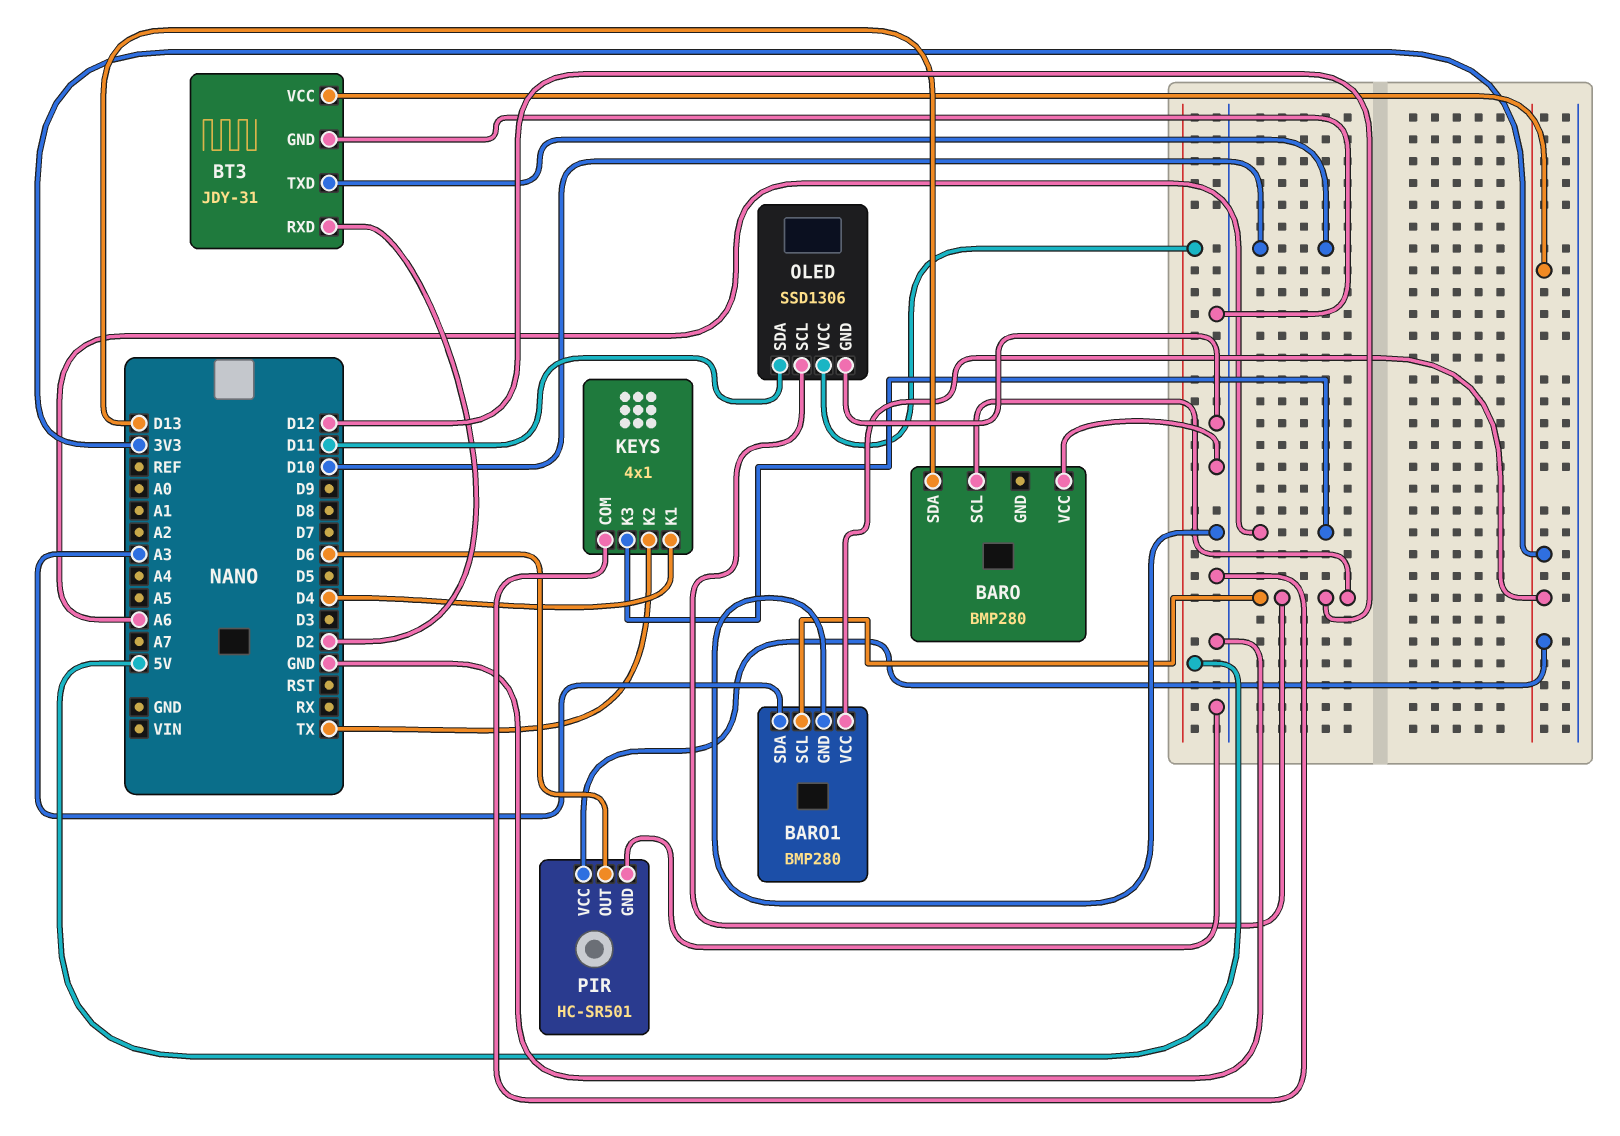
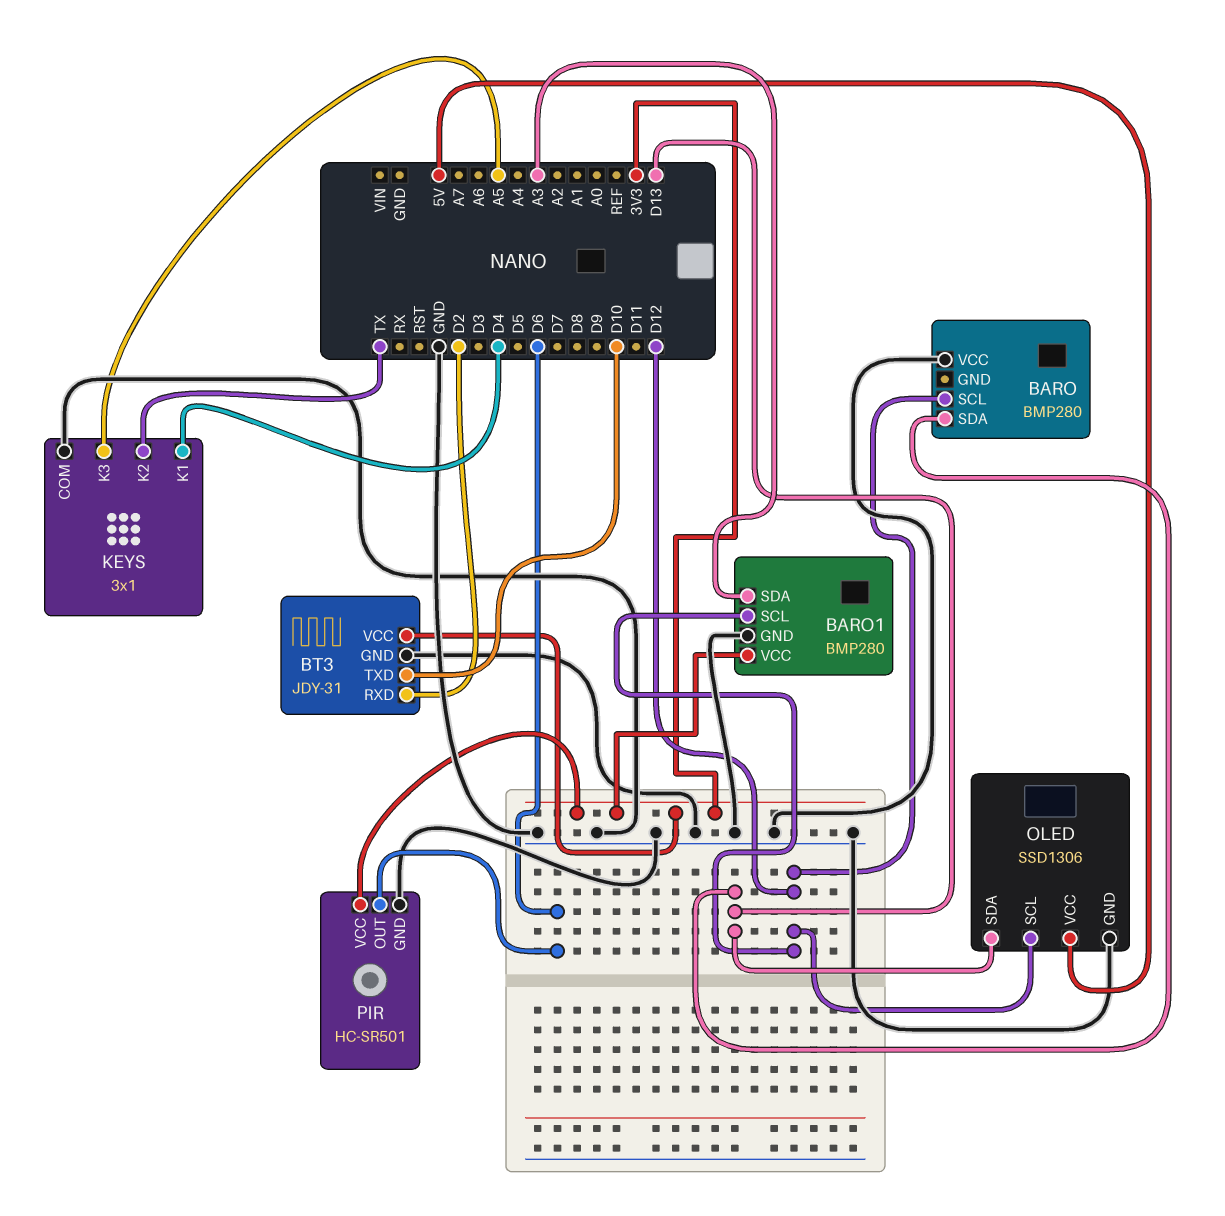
KEYS: 4x1 -> 3x1
KEYS pin K3: A6 -> A5
OLED pin SDA: D11 -> D13

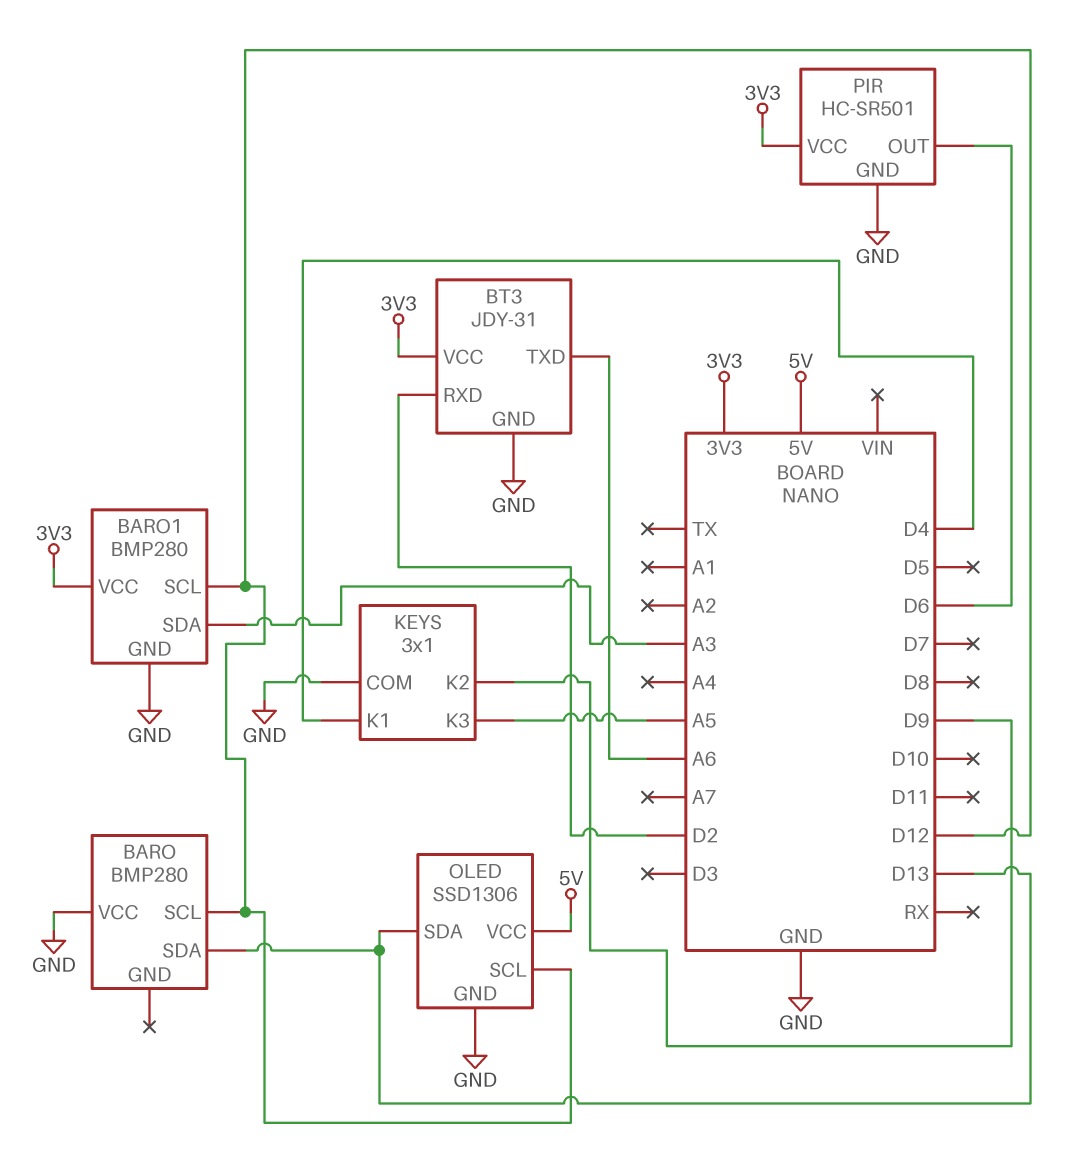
BT3 pin TXD: D10 -> A6
KEYS pin K2: TX -> D9

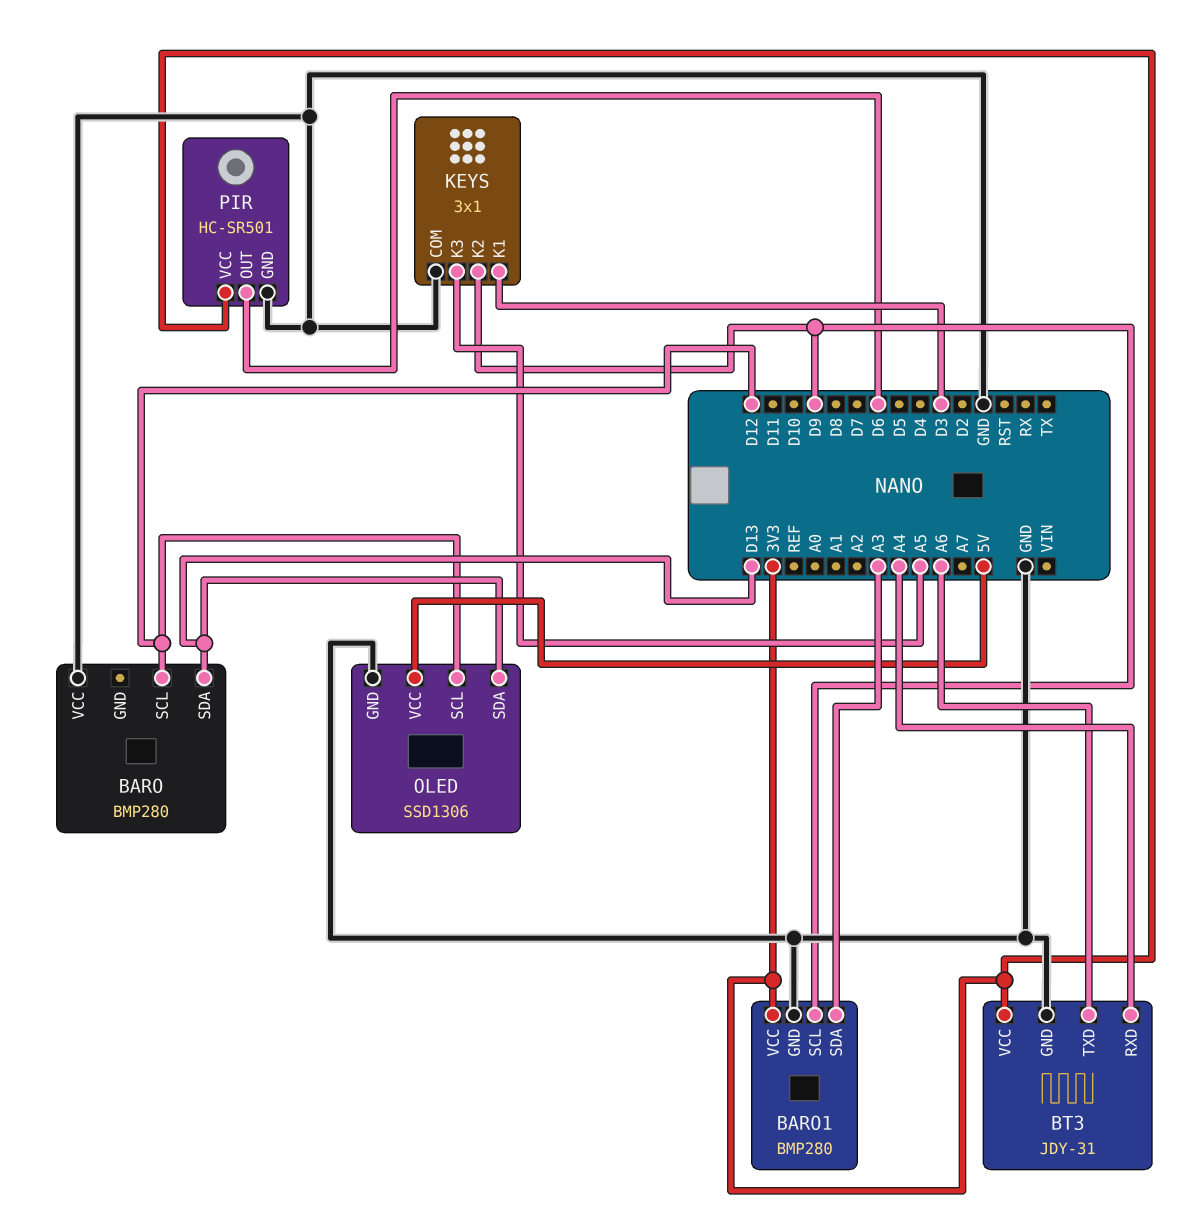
BARO1 pin SCL: D12 -> D9
BT3 pin RXD: D2 -> A4
KEYS pin K1: D4 -> D3

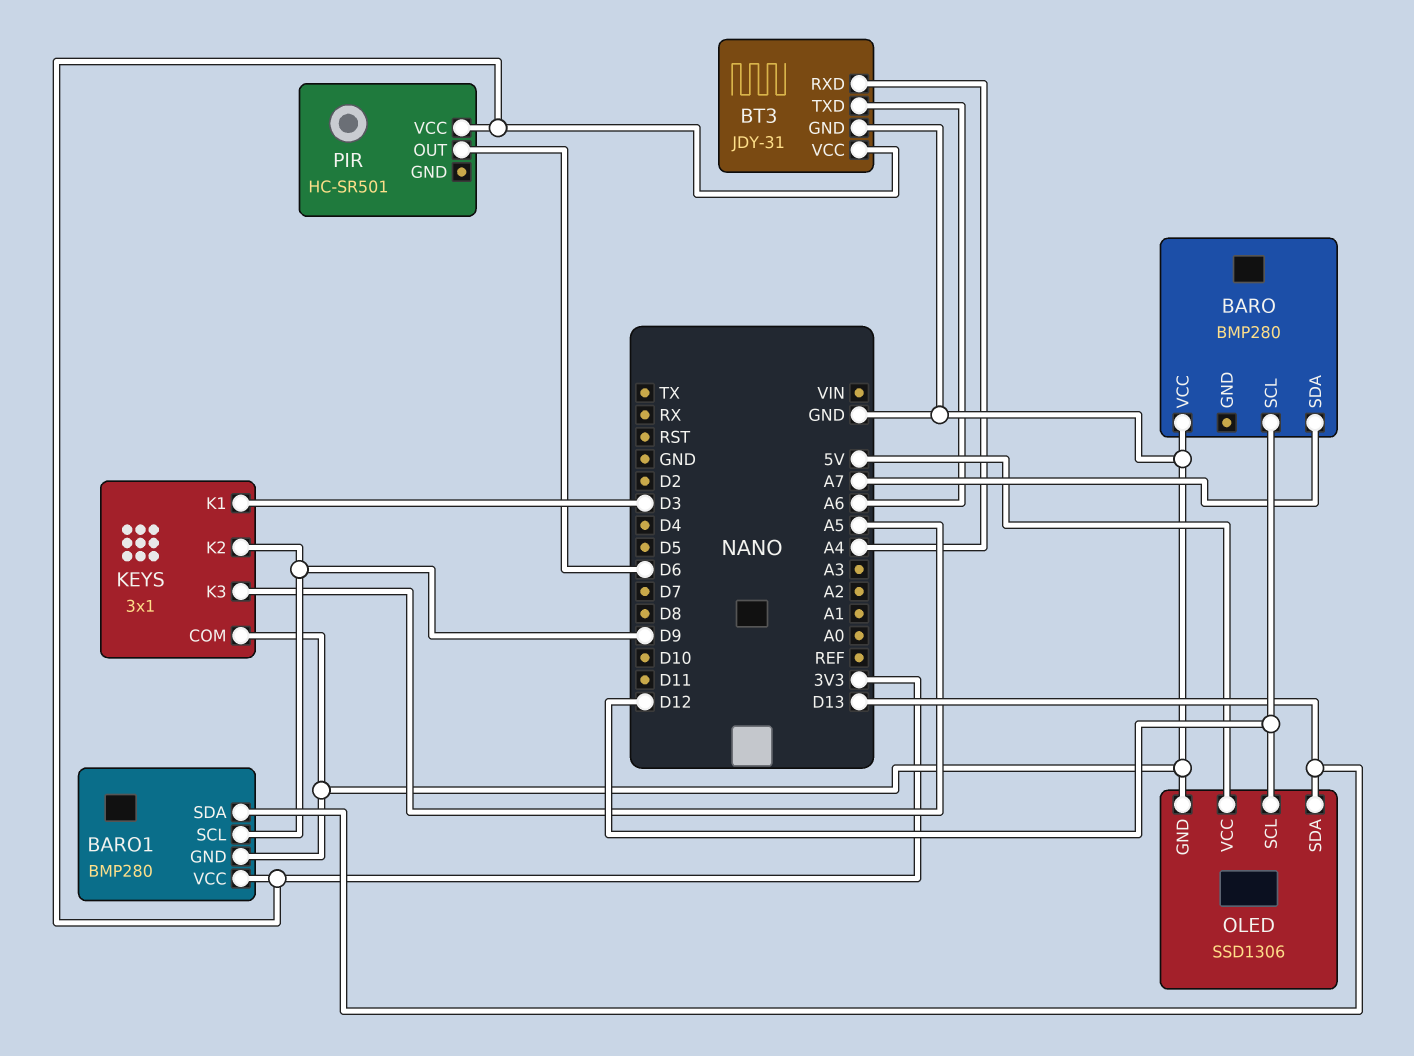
BARO pin SDA: D13 -> A7
BARO1 pin SDA: A3 -> D13
PIR pin GND: GND -> none

